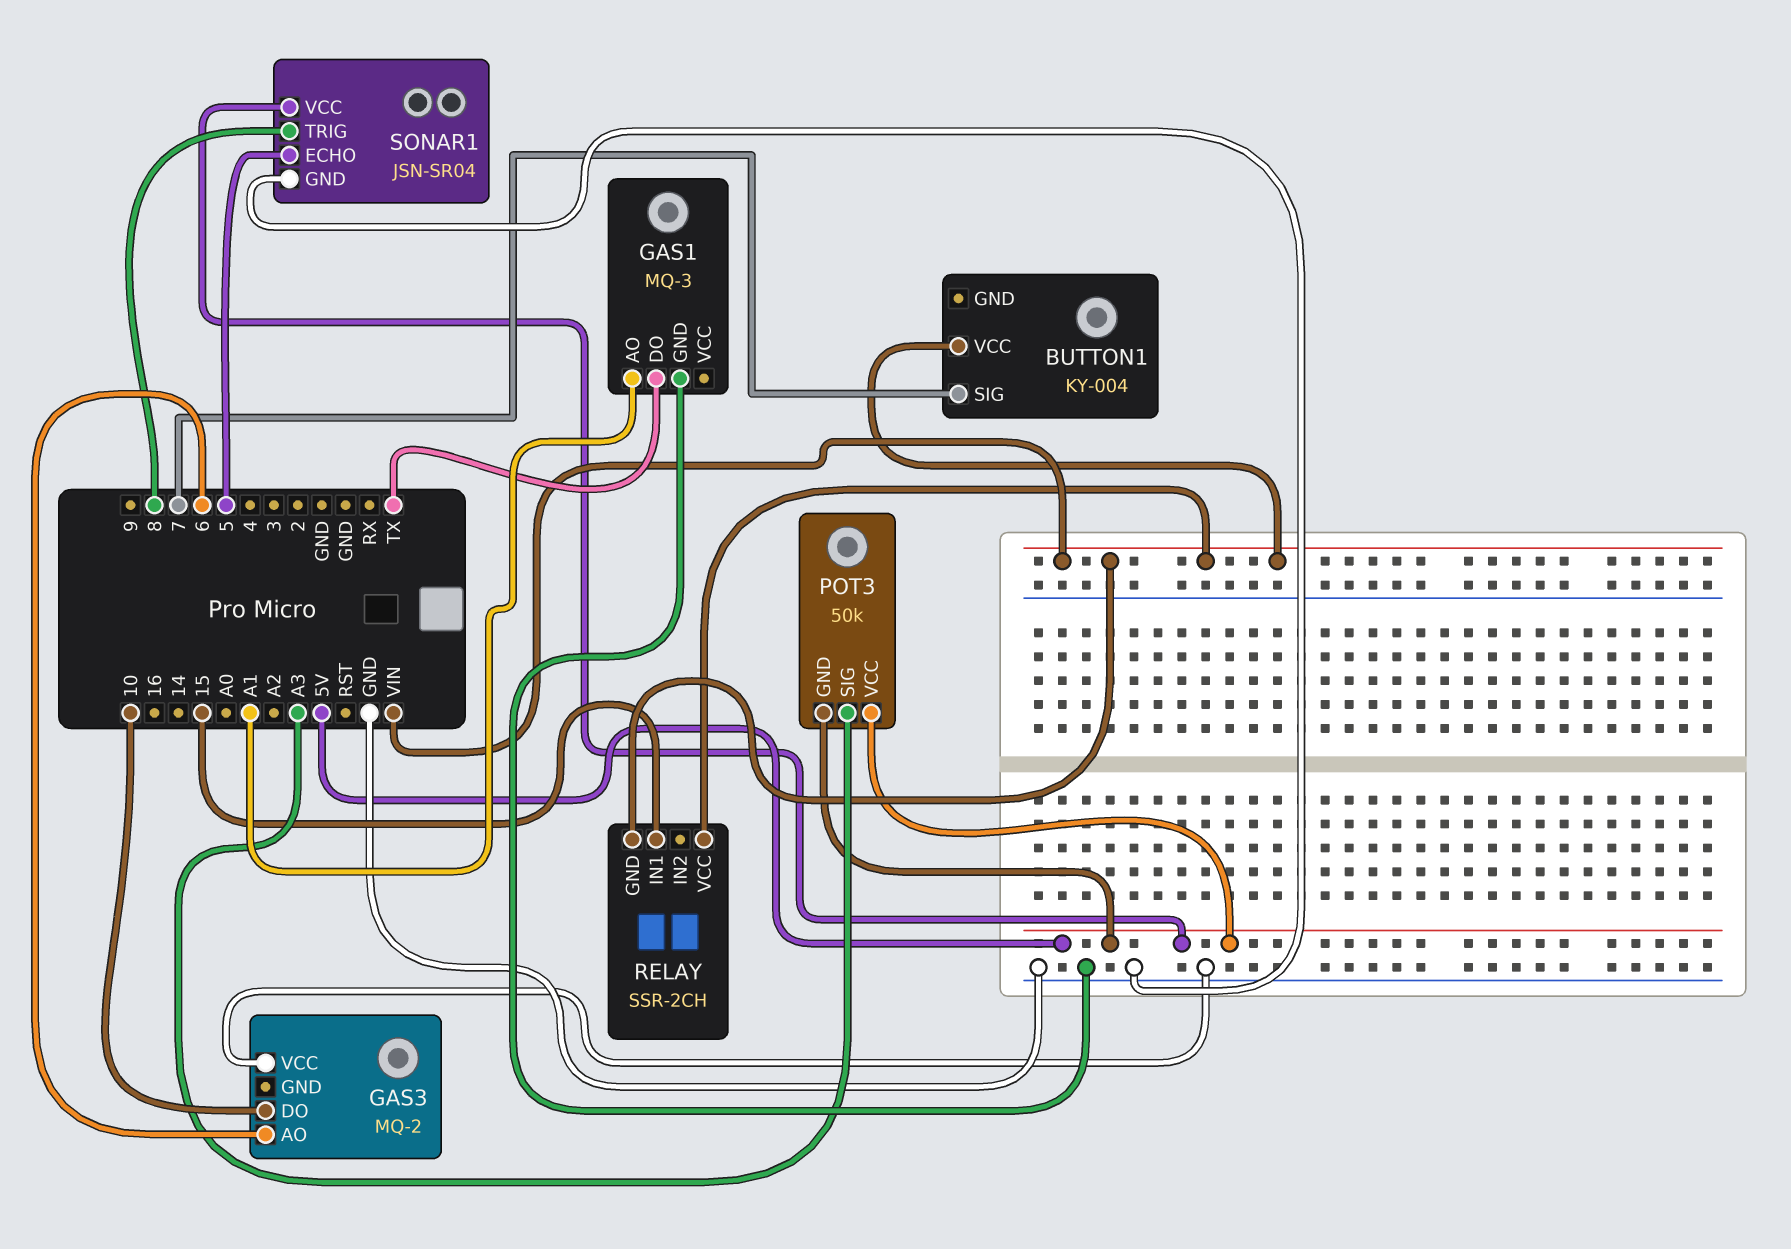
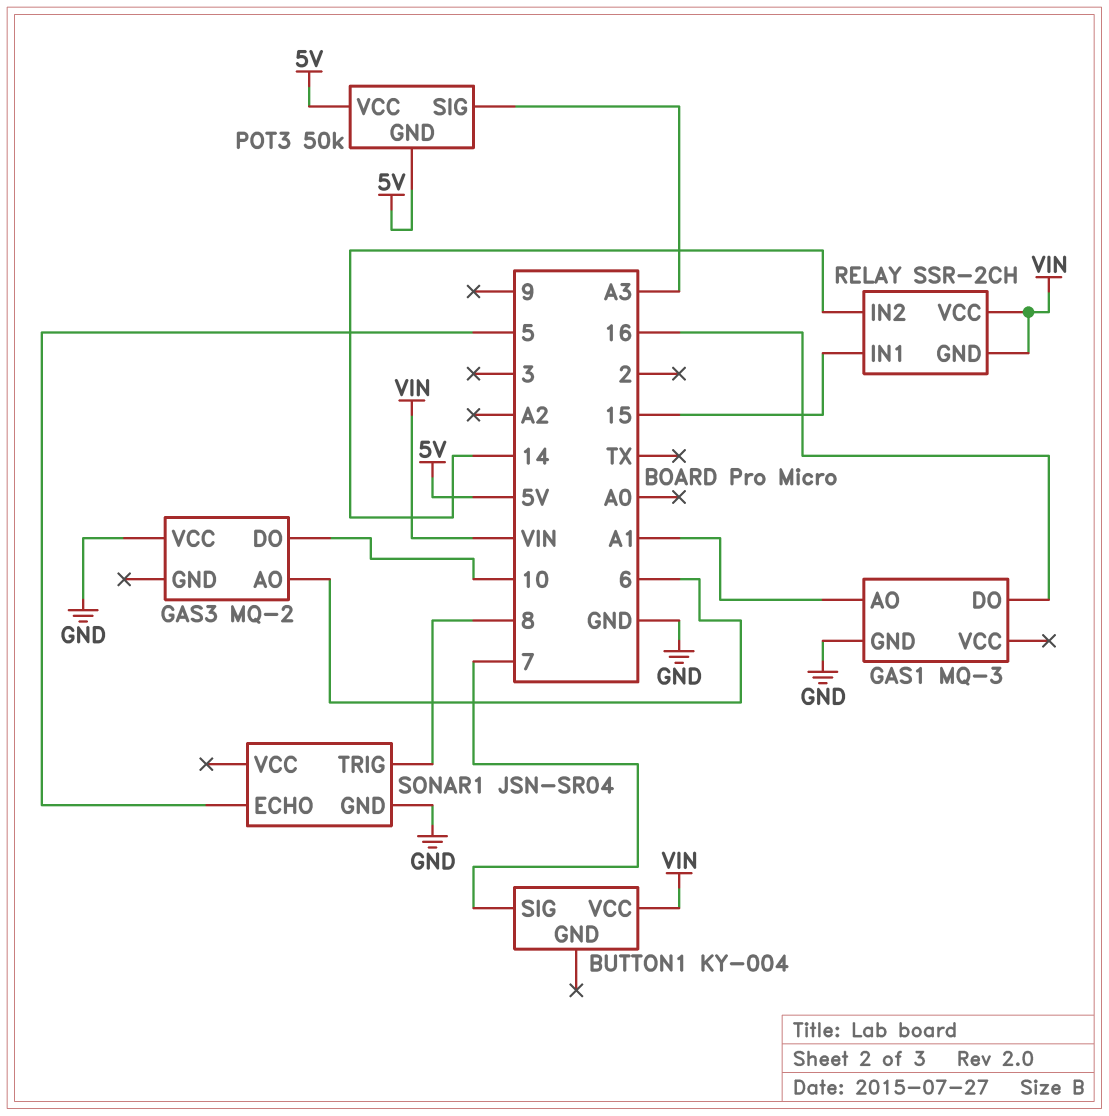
GAS1 pin DO: TX -> 16
RELAY pin IN2: none -> 14
SONAR1 pin VCC: 5V -> none

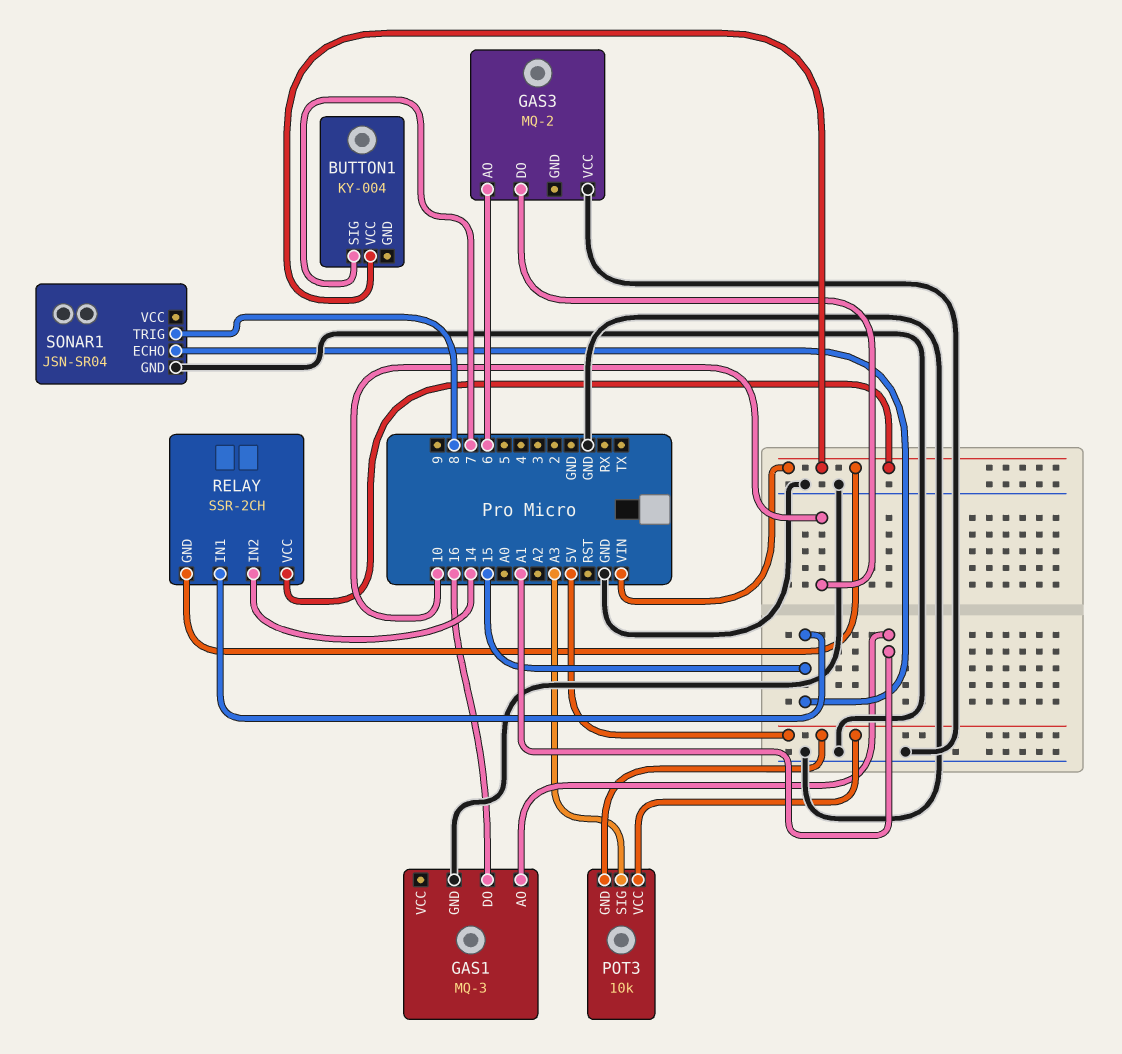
POT3: 50k -> 10k
SONAR1 pin ECHO: 5 -> 15

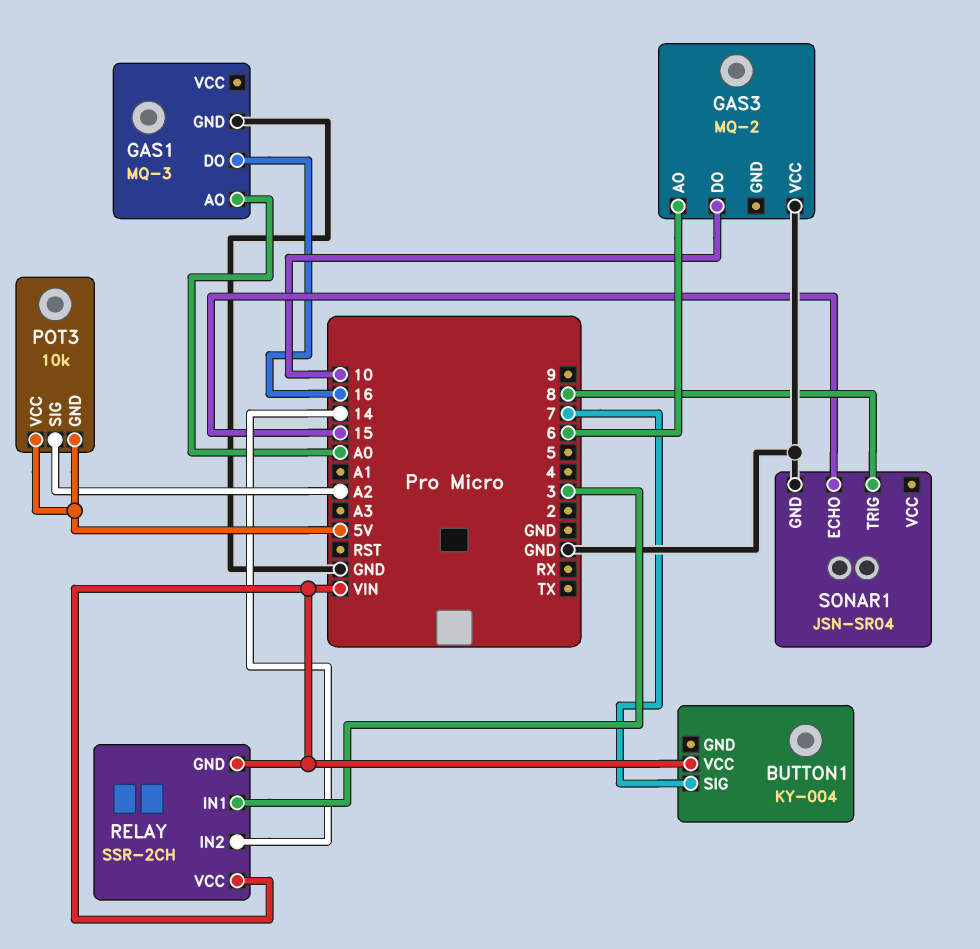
GAS1 pin AO: A1 -> A0
POT3 pin SIG: A3 -> A2
RELAY pin IN1: 15 -> 3

